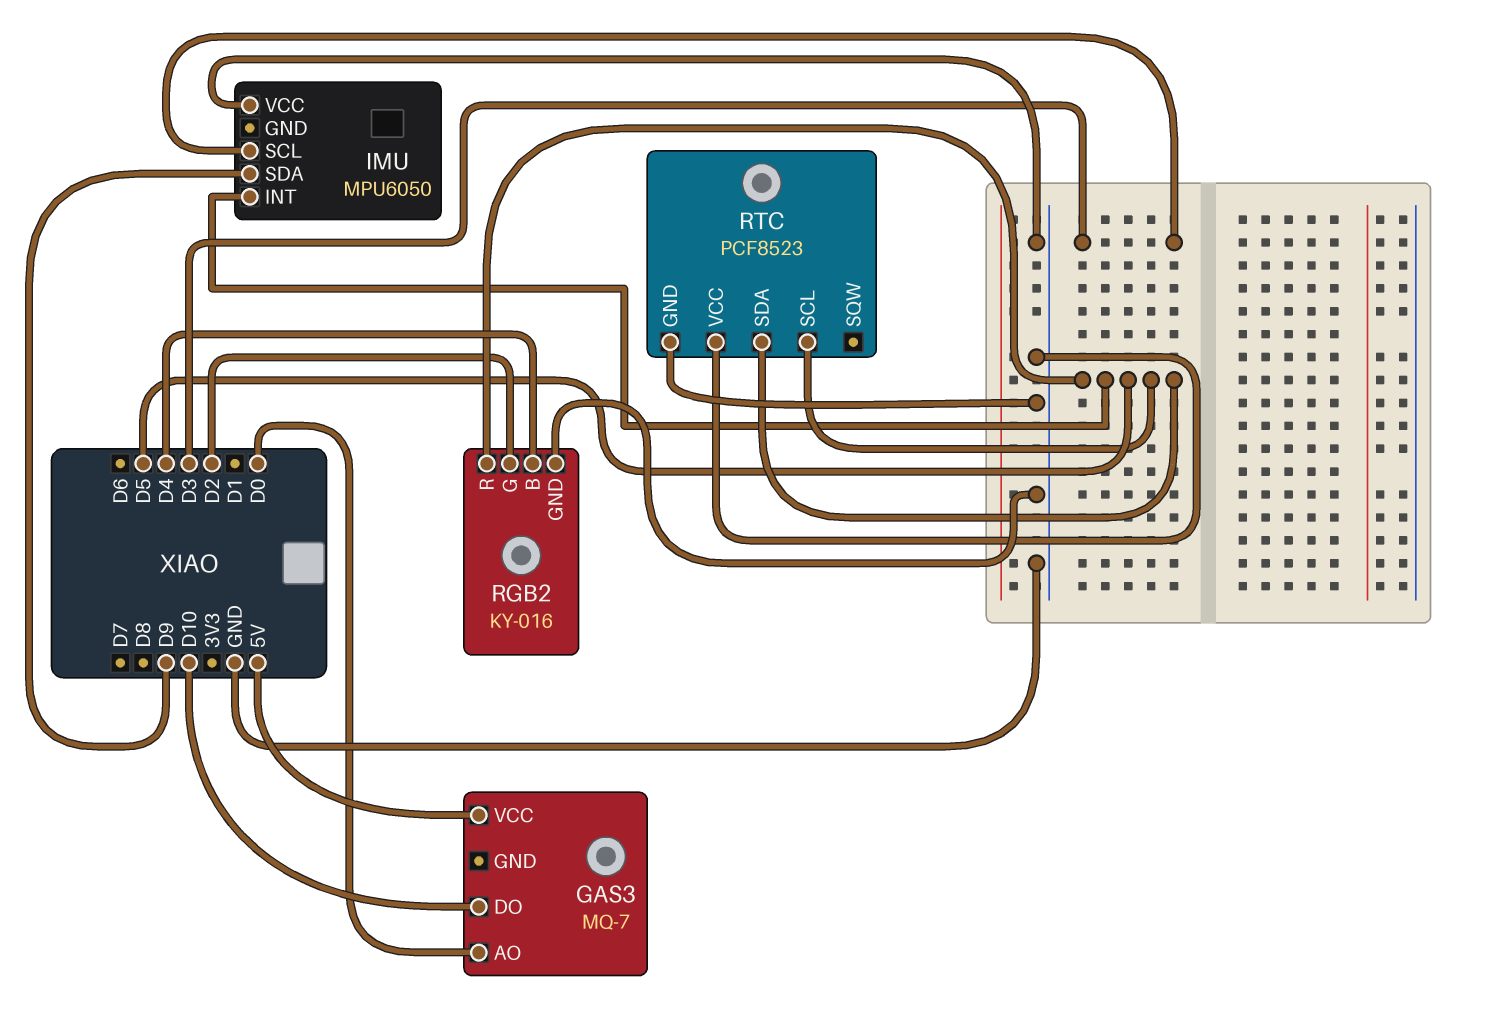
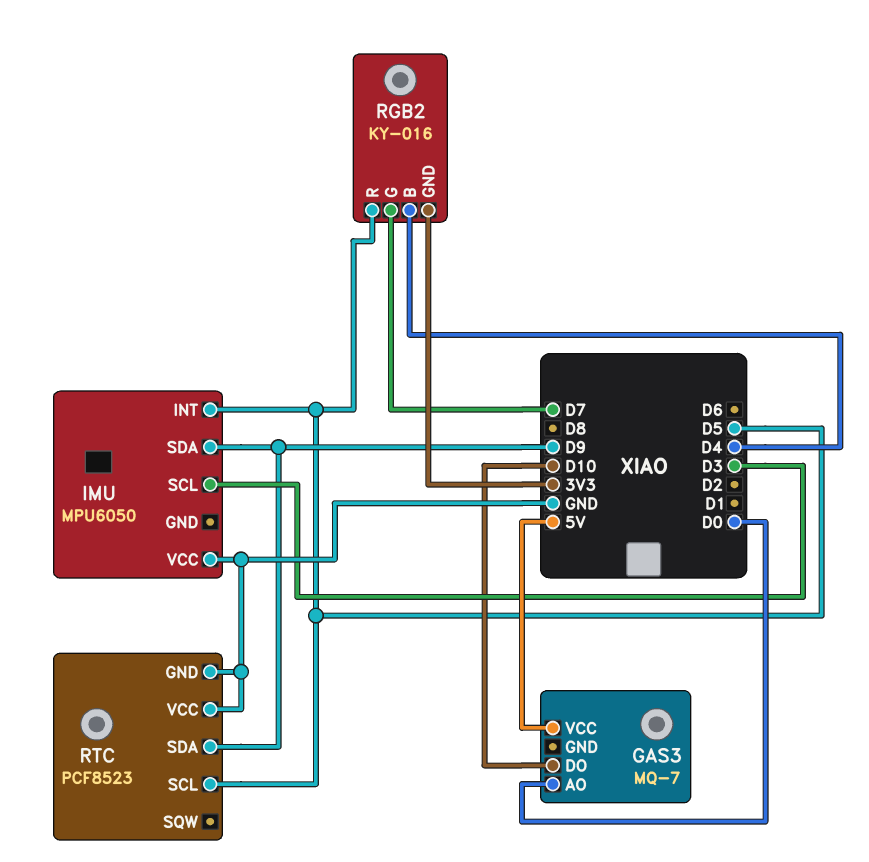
RGB2 pin G: D2 -> D7
RGB2 pin GND: GND -> 3V3
RTC pin SDA: D5 -> D9

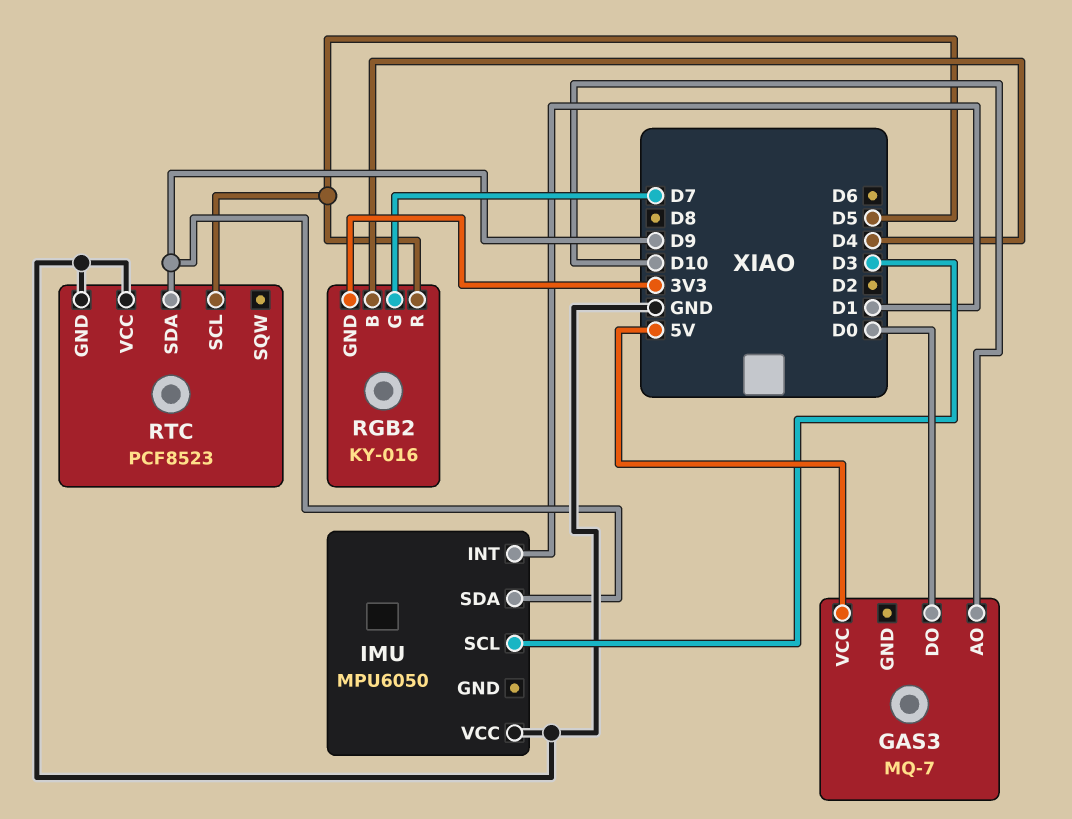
GAS3 pin AO: D0 -> D10
GAS3 pin DO: D10 -> D0
IMU pin INT: D5 -> D1

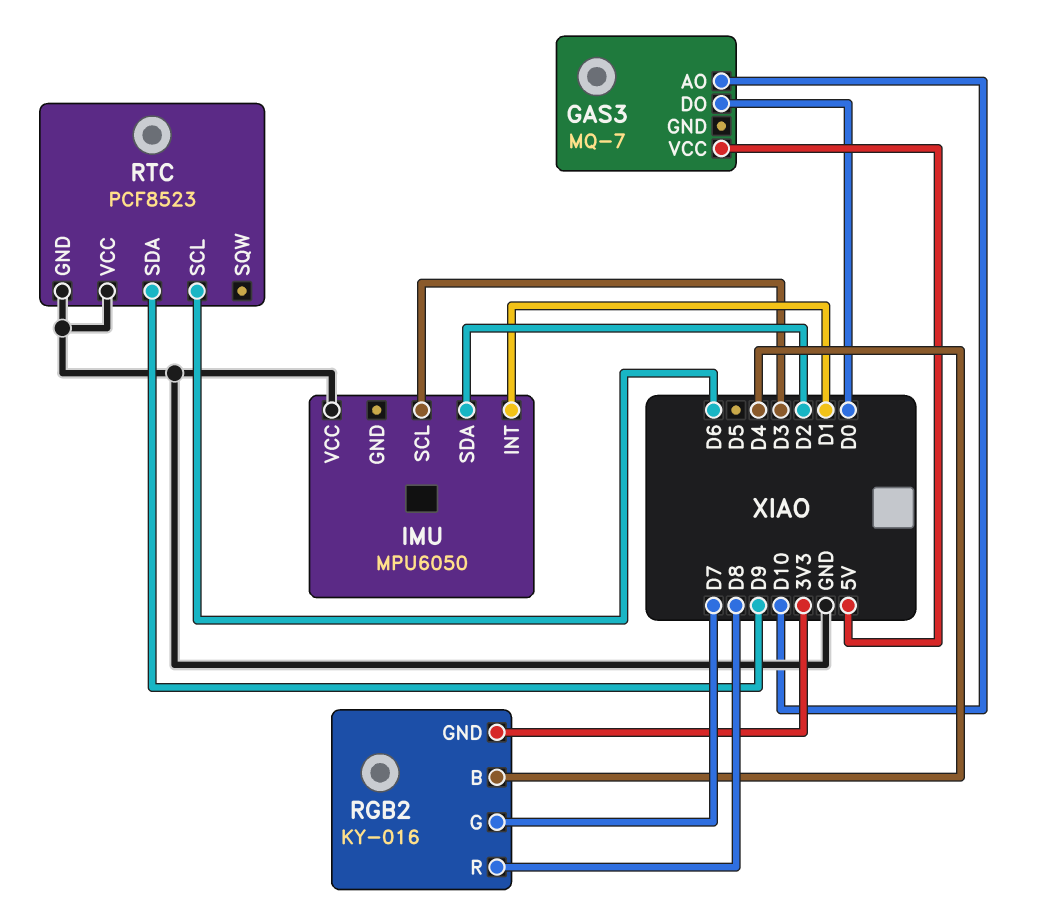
IMU pin SDA: D9 -> D2
RGB2 pin R: D5 -> D8
RTC pin SCL: D5 -> D6

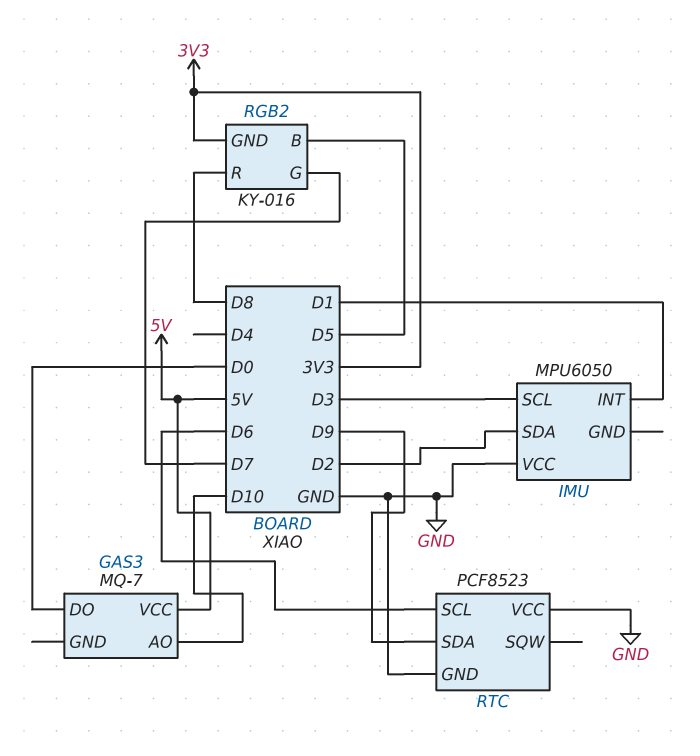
RGB2 pin B: D4 -> D5

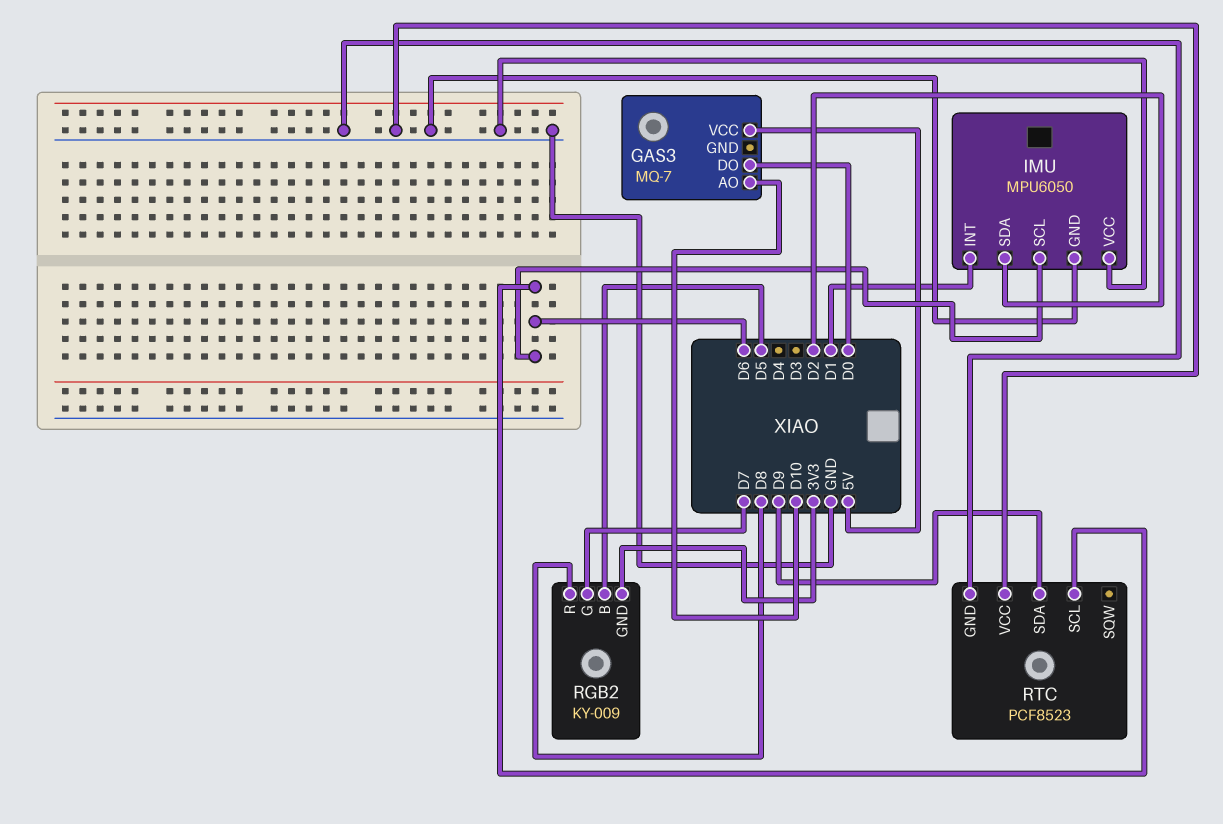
IMU pin GND: none -> GND
IMU pin SCL: D3 -> D6
RGB2: KY-016 -> KY-009

